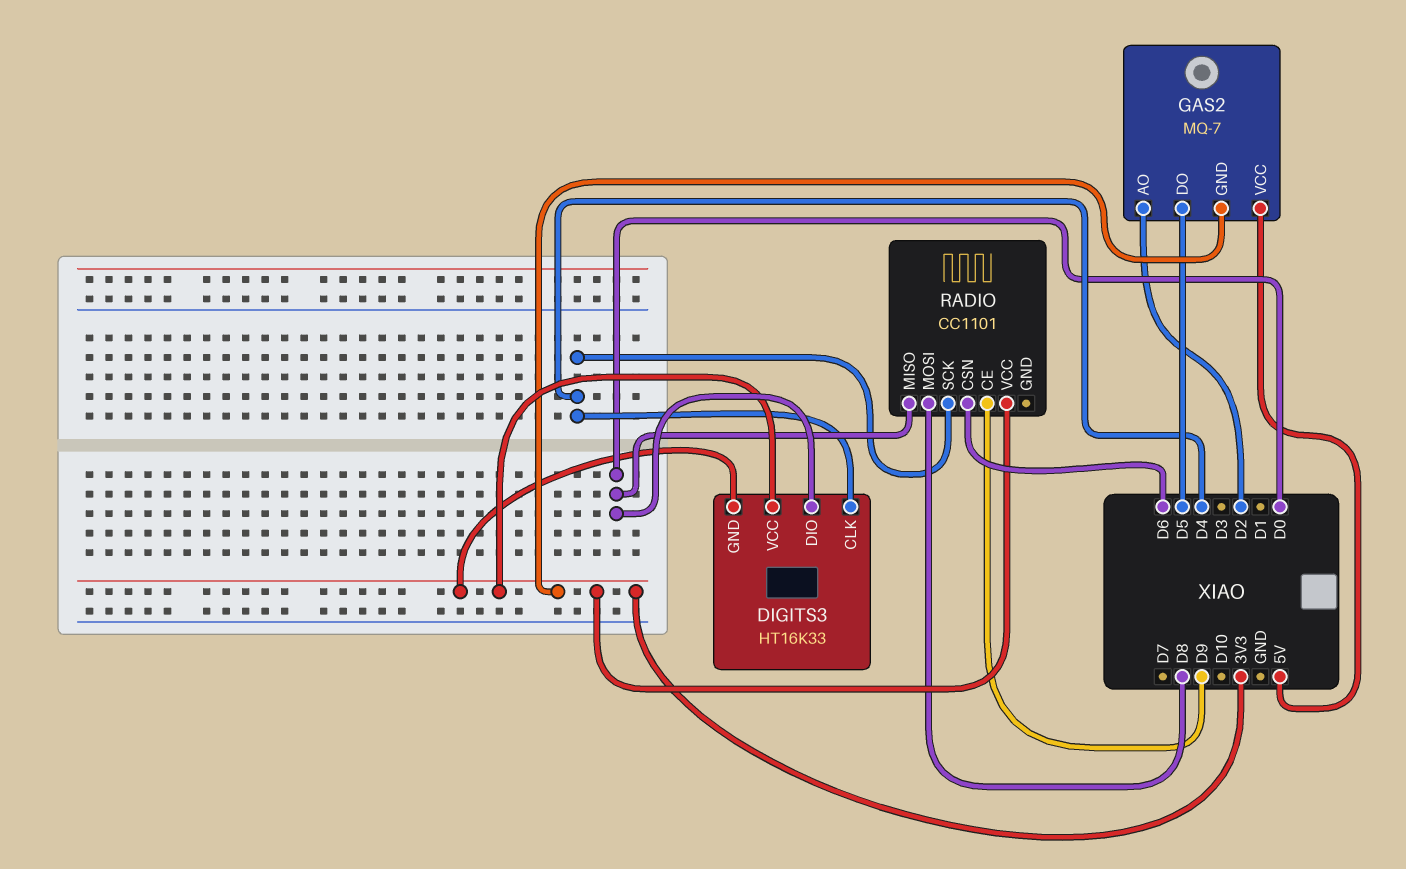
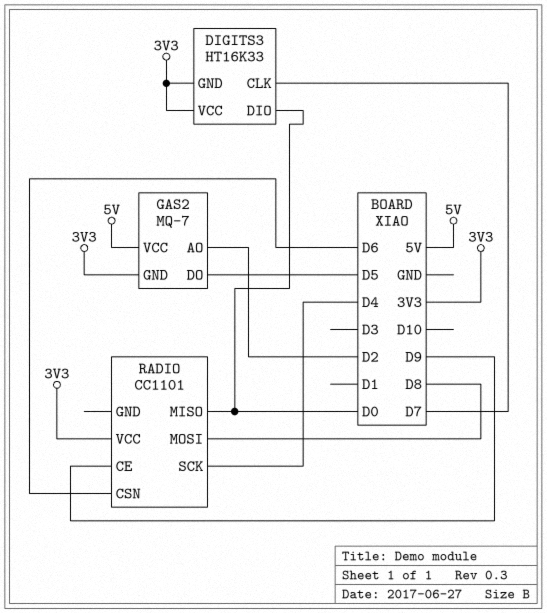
DIGITS3 pin CLK: D4 -> D7

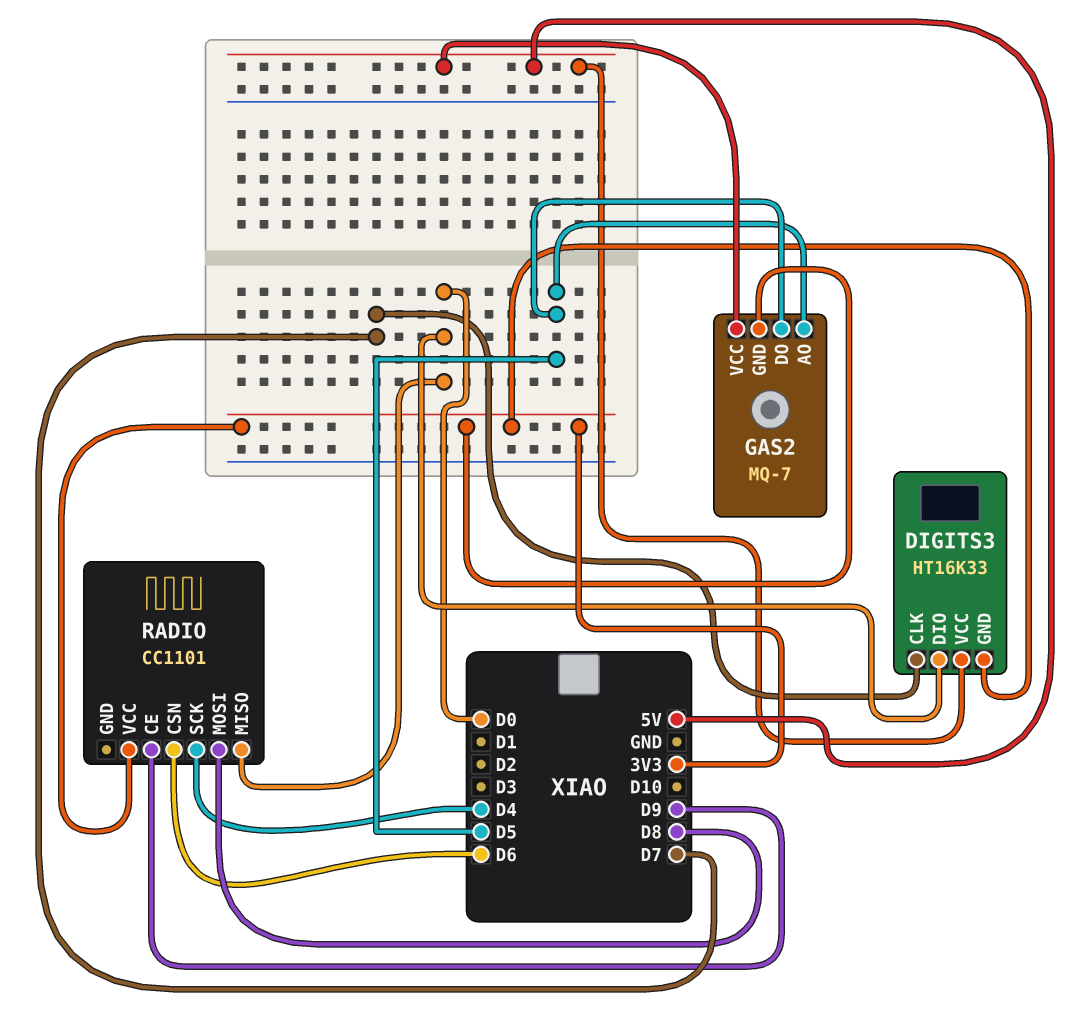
DIGITS3 pin VCC: 3V3 -> 5V
GAS2 pin AO: D2 -> D5

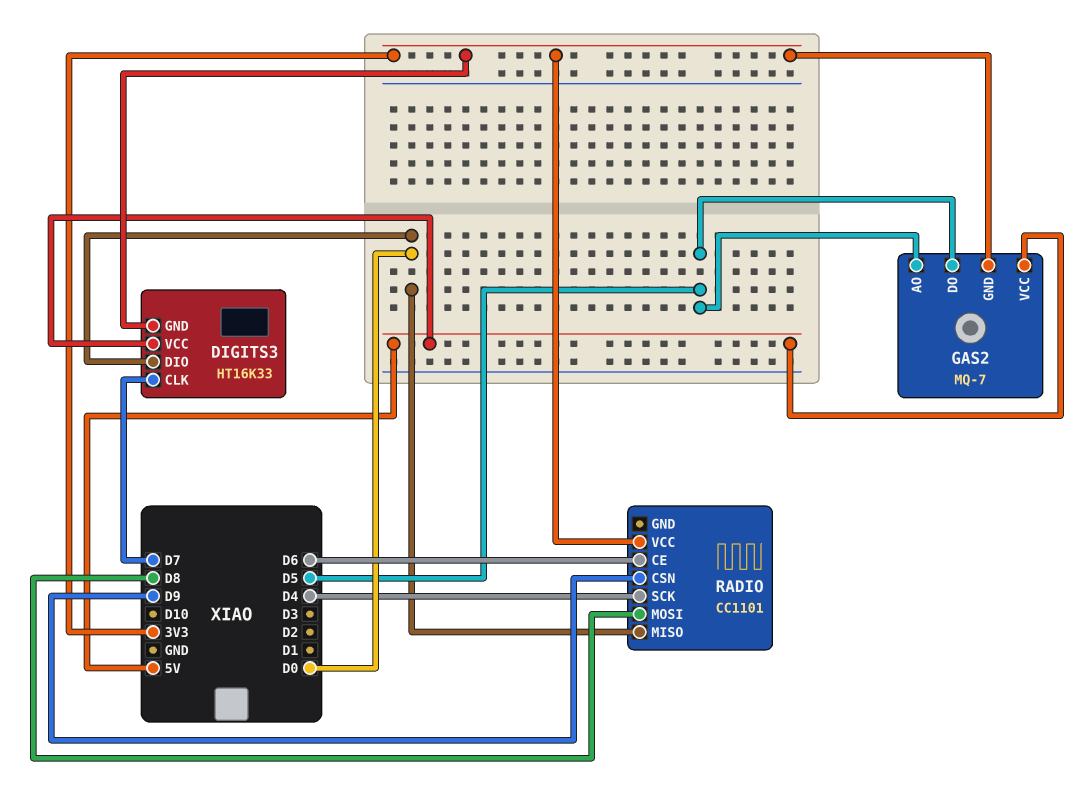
RADIO pin CE: D9 -> D6
RADIO pin CSN: D6 -> D9

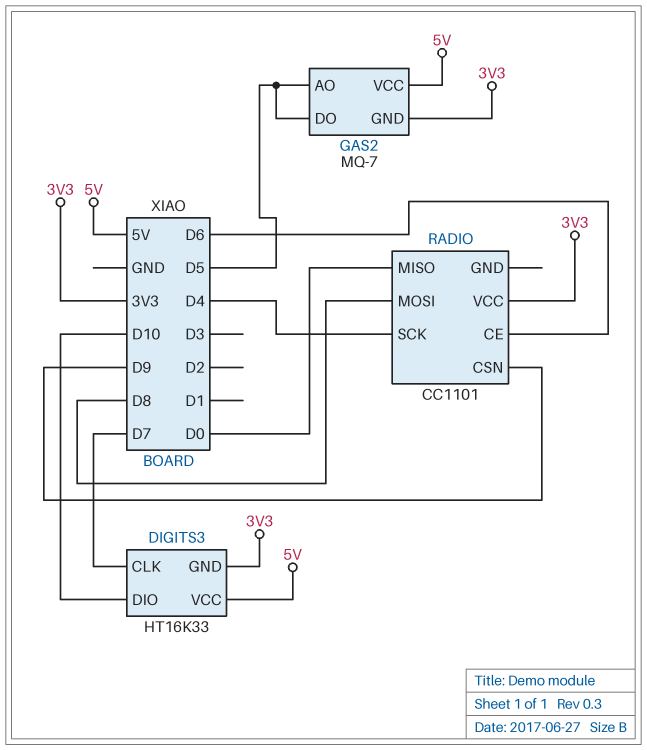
DIGITS3 pin DIO: D0 -> D10

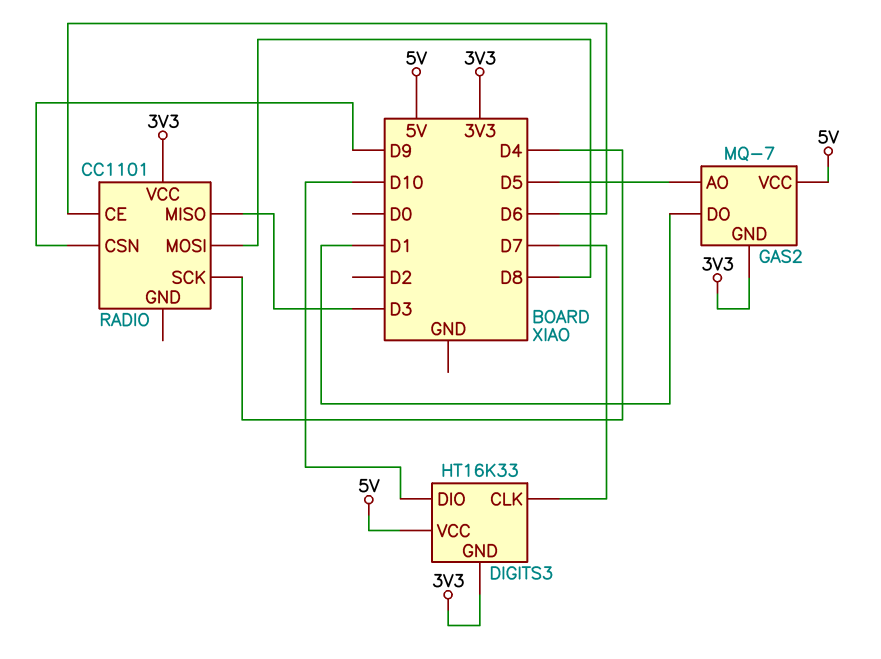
GAS2 pin DO: D5 -> D1
RADIO pin MISO: D0 -> D3

